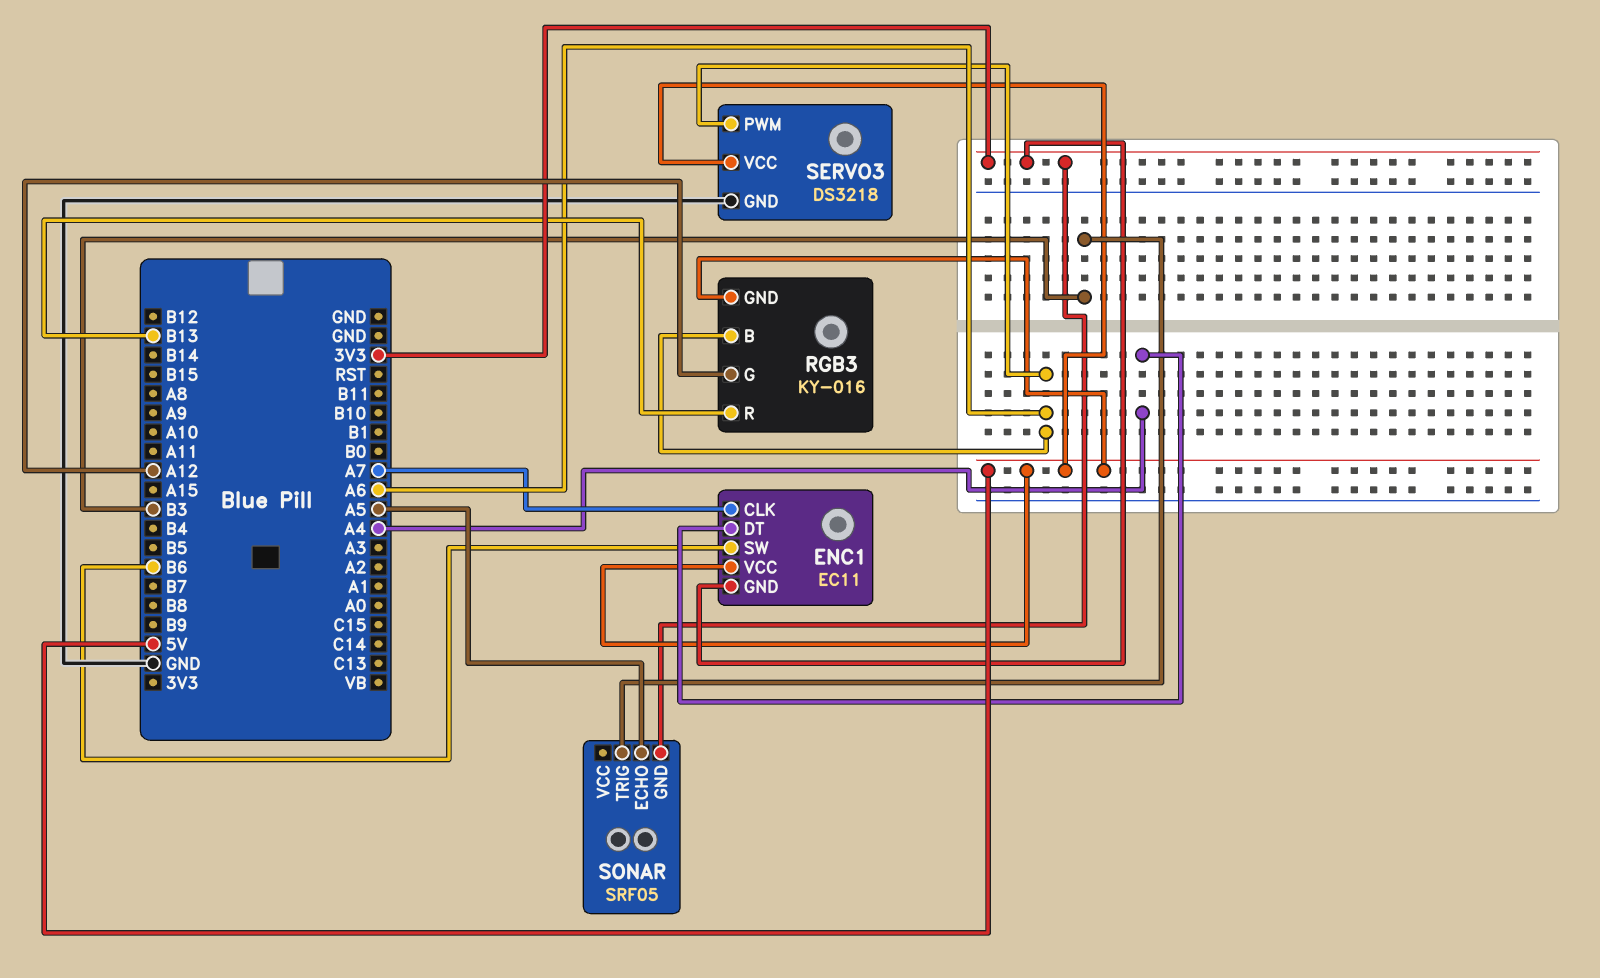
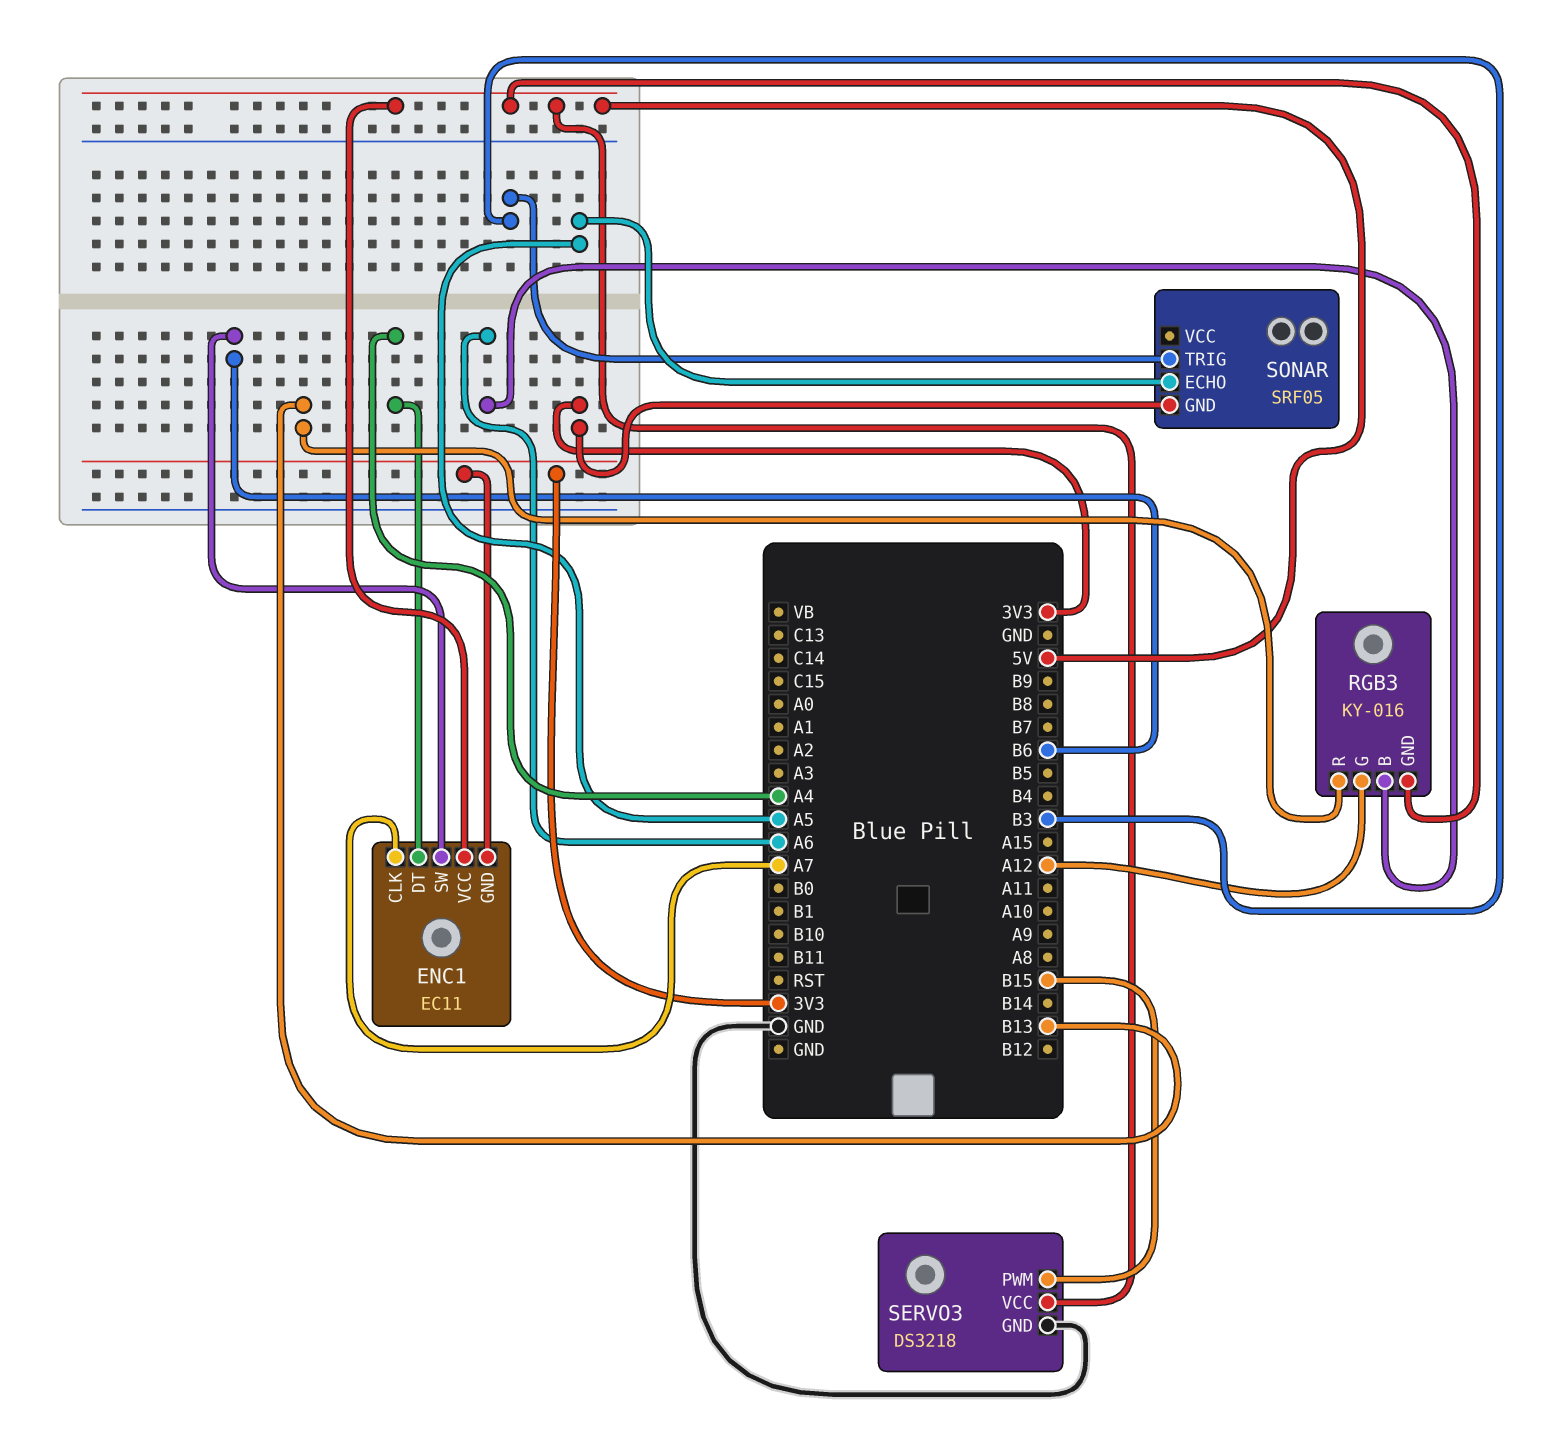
SERVO3 pin PWM: A6 -> B15

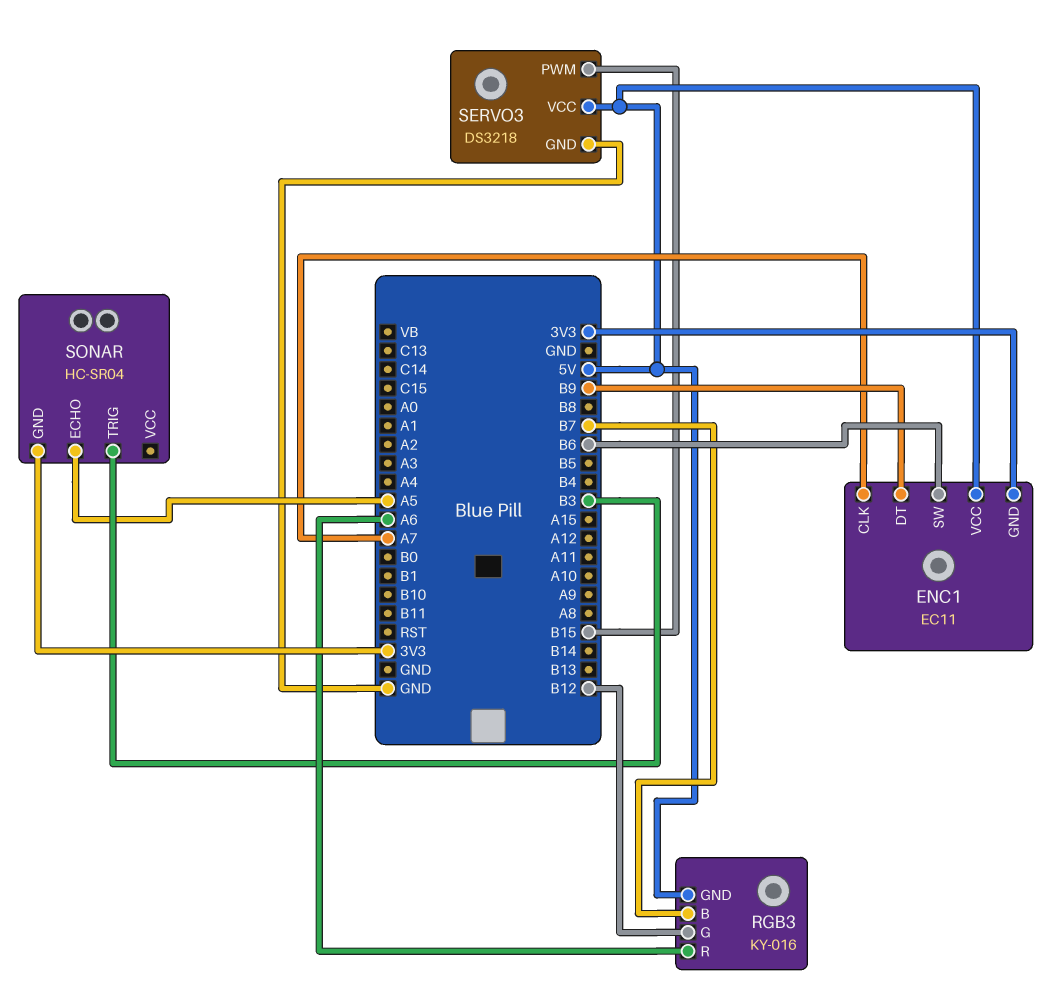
ENC1 pin DT: A4 -> B9
RGB3 pin B: A6 -> B7
RGB3 pin G: A12 -> B12
RGB3 pin R: B13 -> A6
SONAR: SRF05 -> HC-SR04

